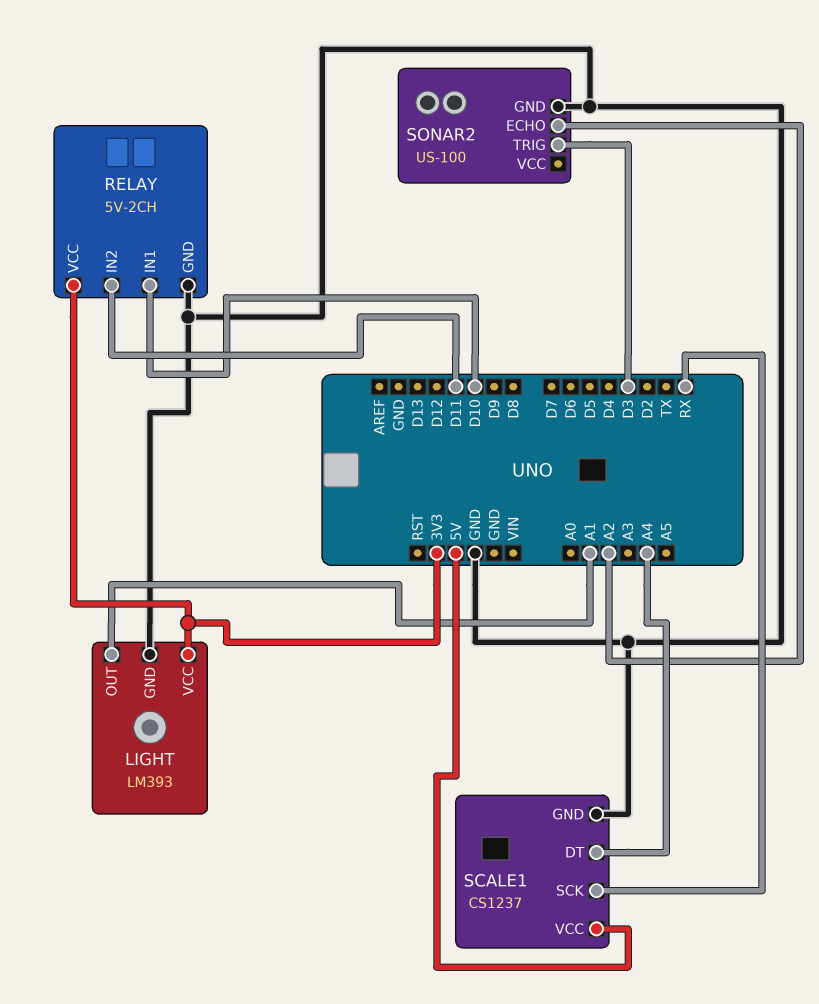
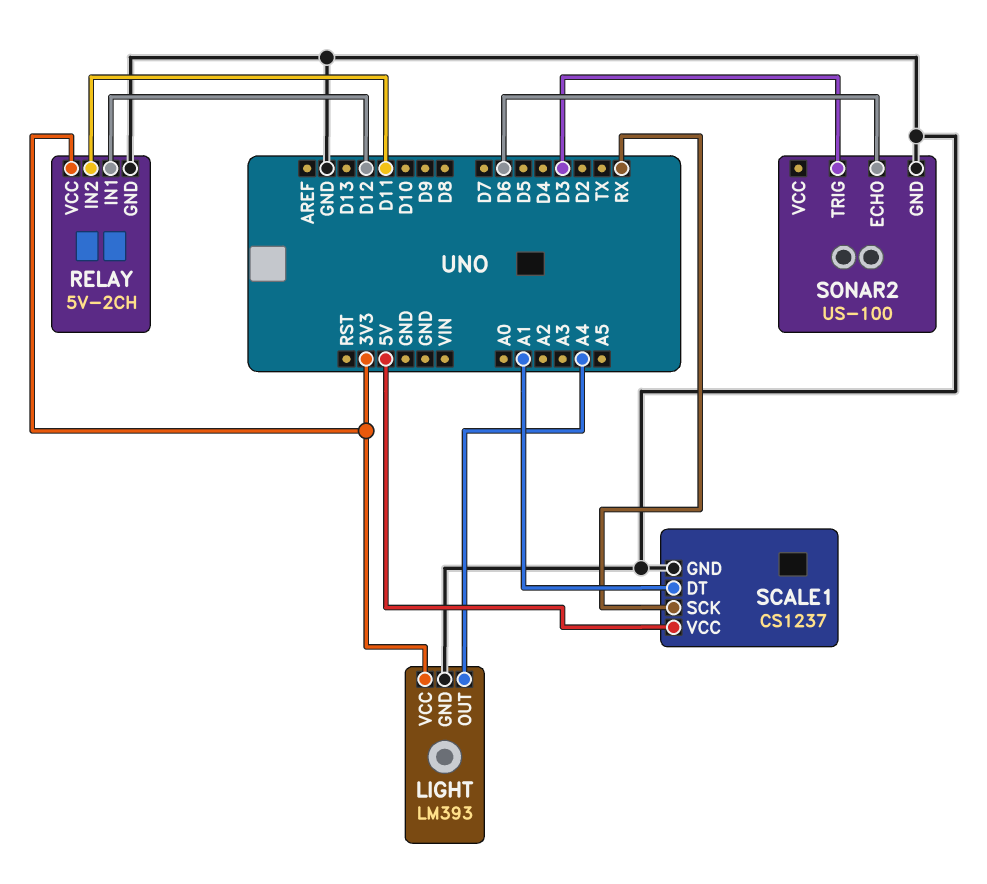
LIGHT pin OUT: A1 -> A4
RELAY pin IN1: D10 -> D12
SCALE1 pin DT: A4 -> A1
SONAR2 pin ECHO: A2 -> D6

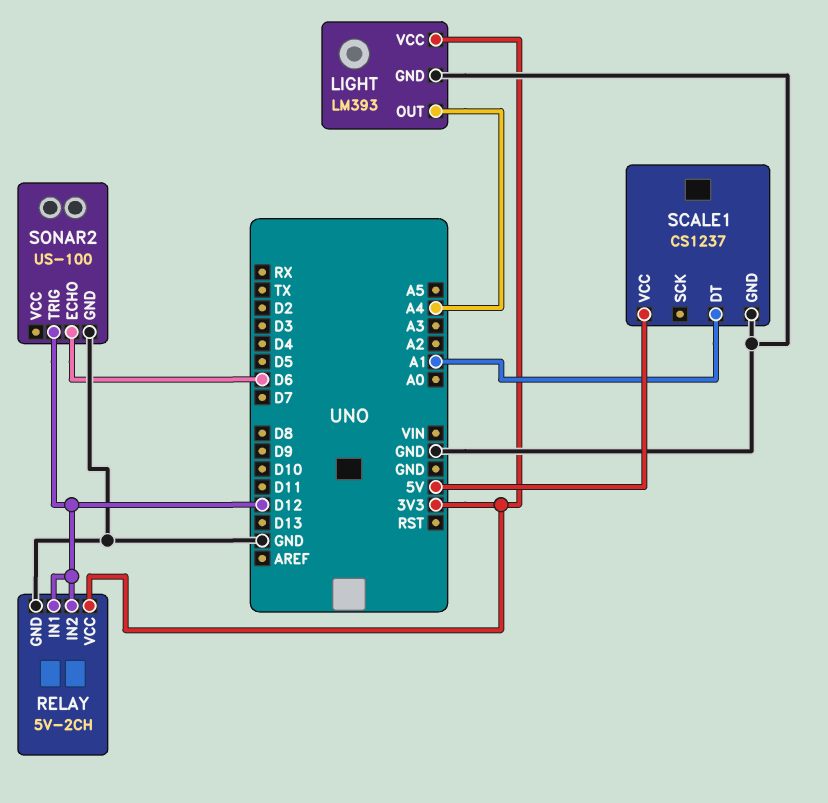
RELAY pin IN2: D11 -> D12
SCALE1 pin SCK: RX -> none
SONAR2 pin TRIG: D3 -> D12

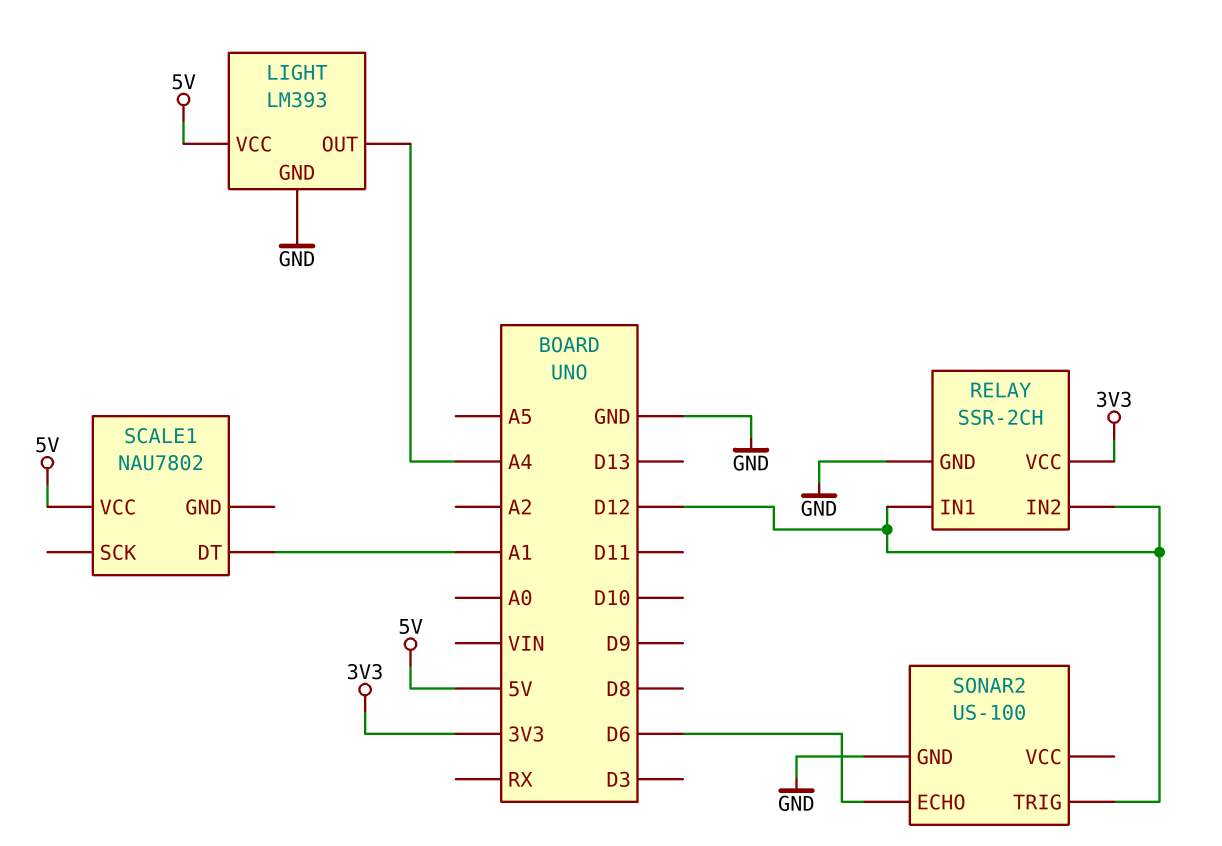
LIGHT pin VCC: 3V3 -> 5V
RELAY: 5V-2CH -> SSR-2CH
SCALE1: CS1237 -> NAU7802
SCALE1 pin GND: GND -> none

